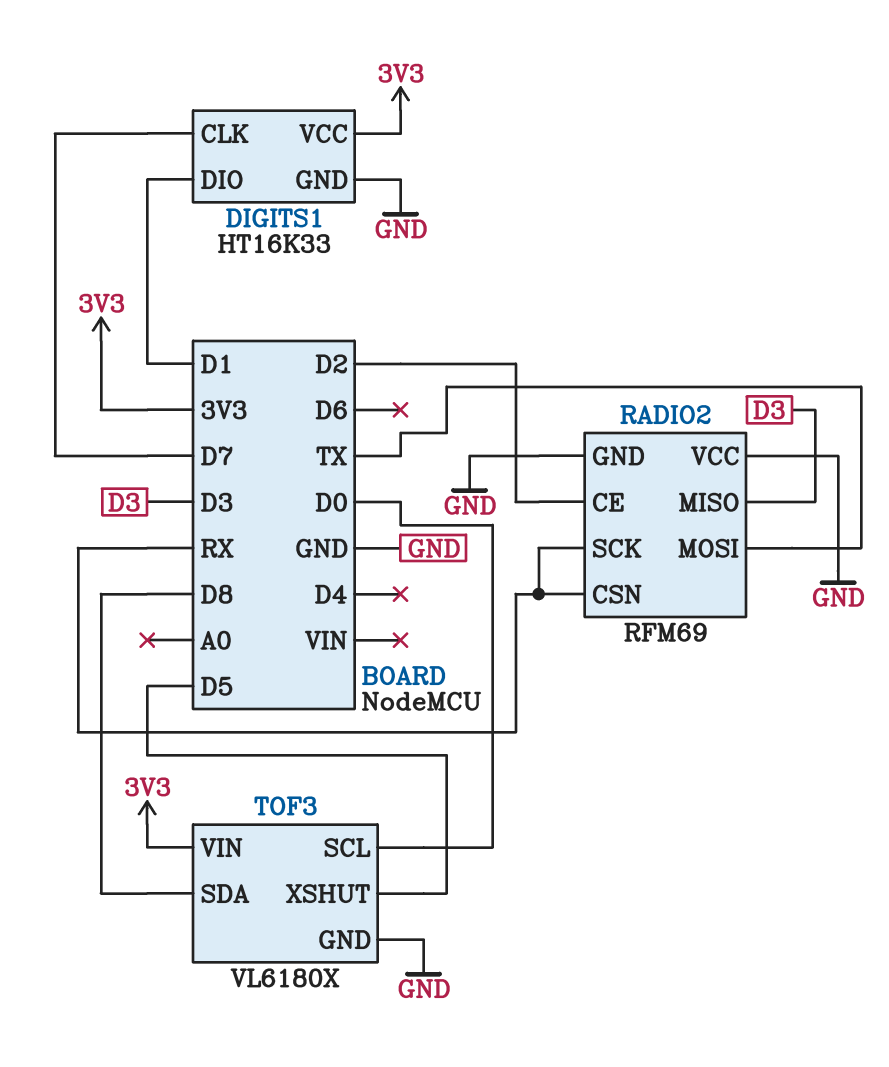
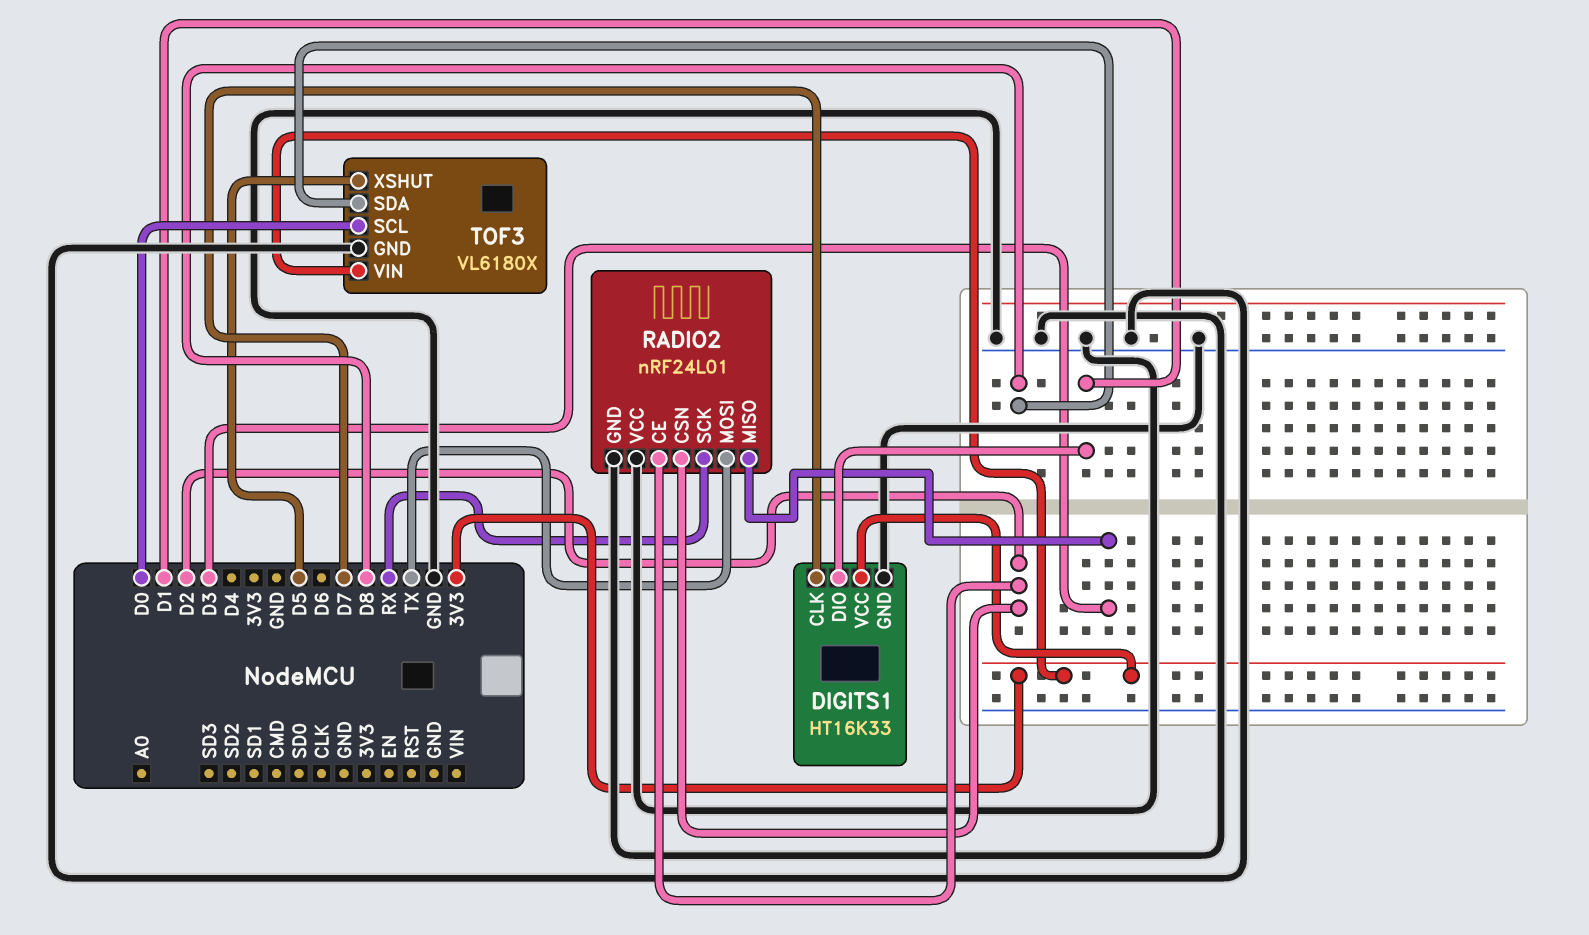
RADIO2: RFM69 -> nRF24L01
RADIO2 pin CSN: RX -> D2

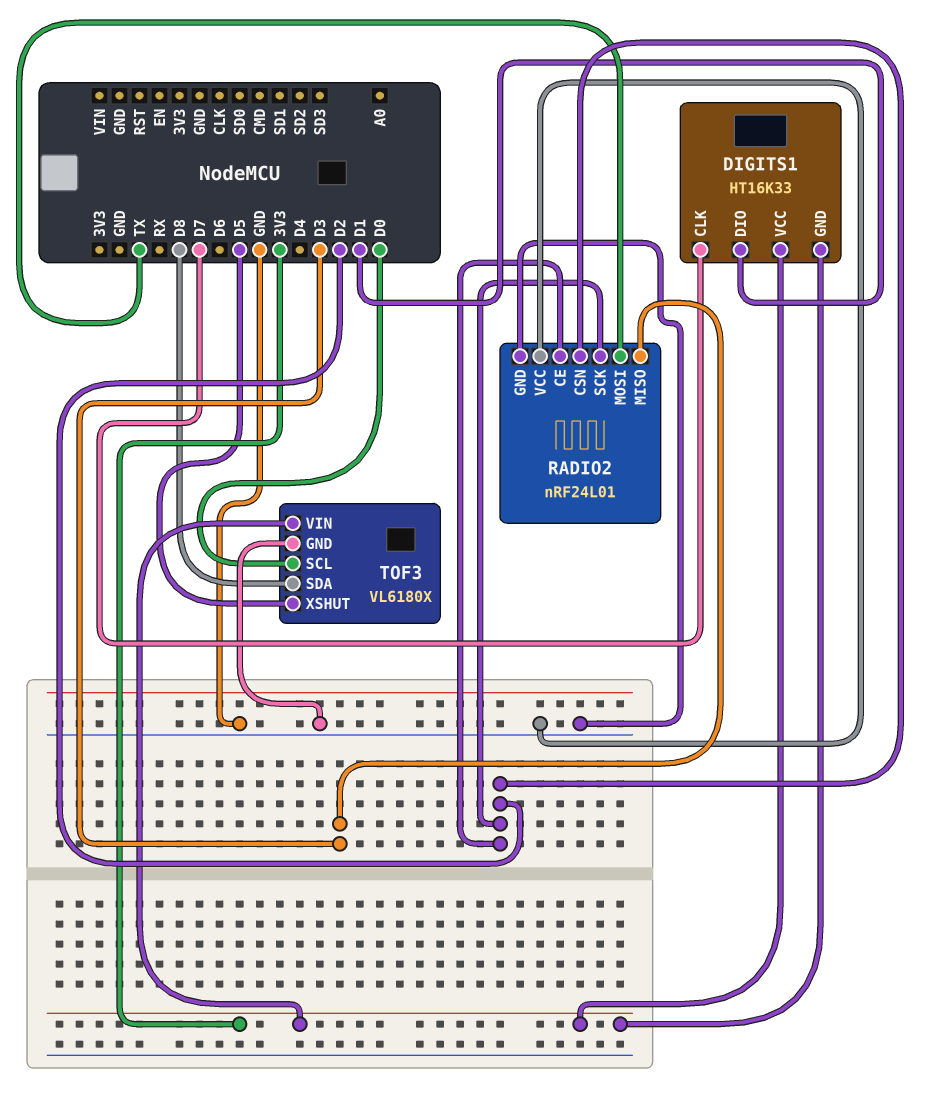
DIGITS1 pin GND: GND -> 3V3
RADIO2 pin SCK: RX -> D2

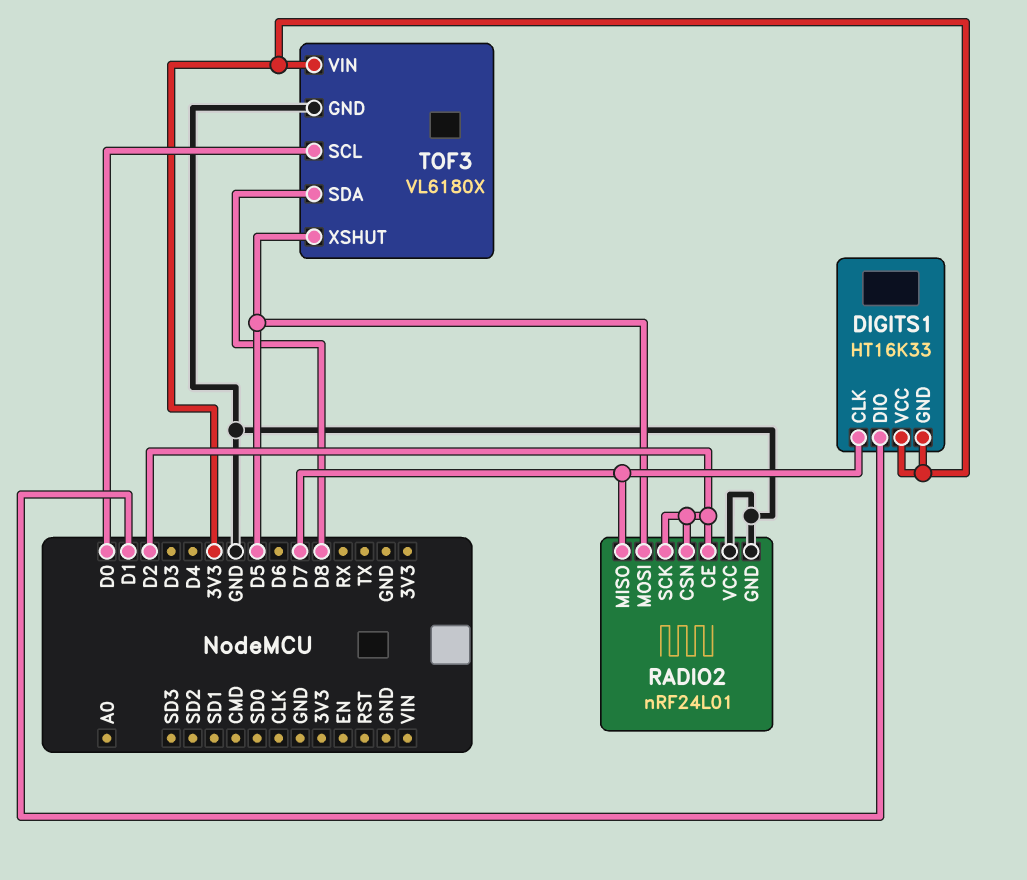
RADIO2 pin MISO: D3 -> D7
RADIO2 pin MOSI: TX -> D5

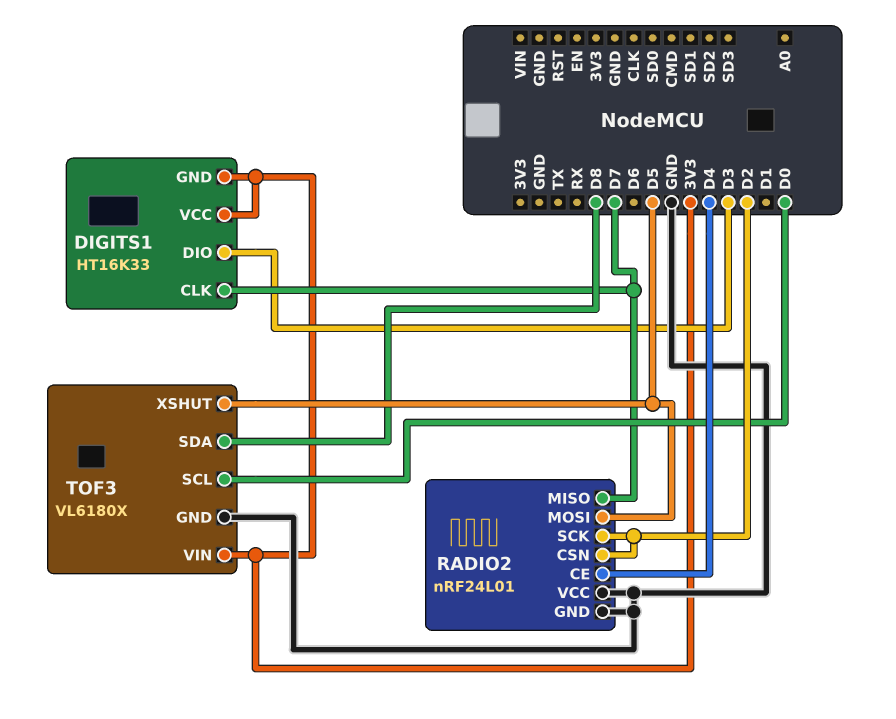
DIGITS1 pin DIO: D1 -> D3
RADIO2 pin CE: D2 -> D4

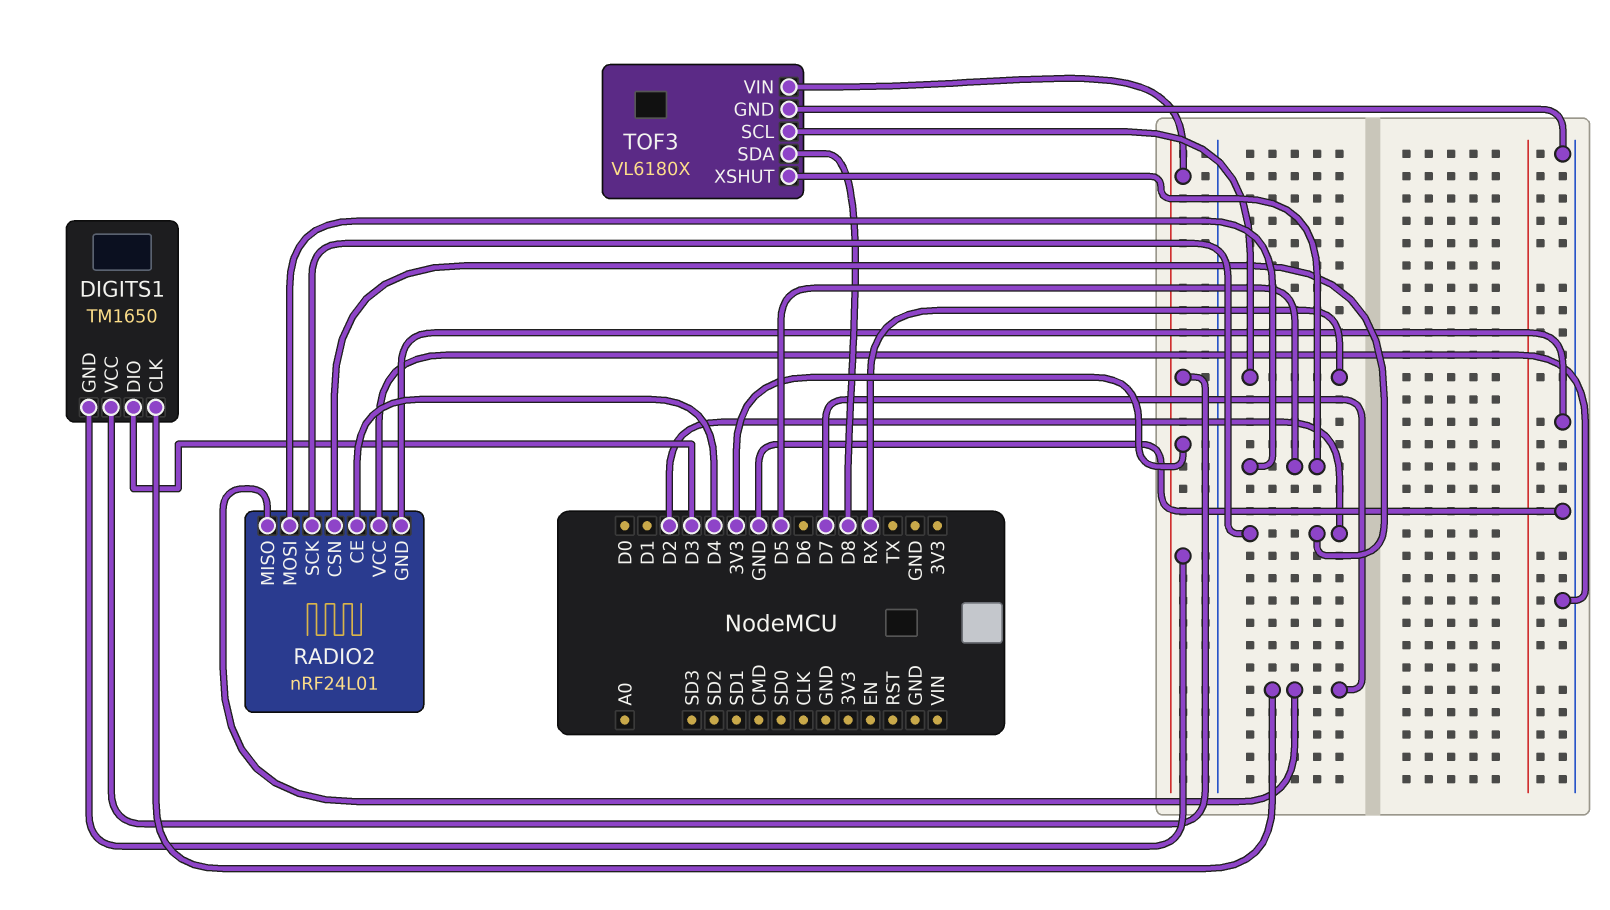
DIGITS1: HT16K33 -> TM1650
TOF3 pin SCL: D0 -> RX

